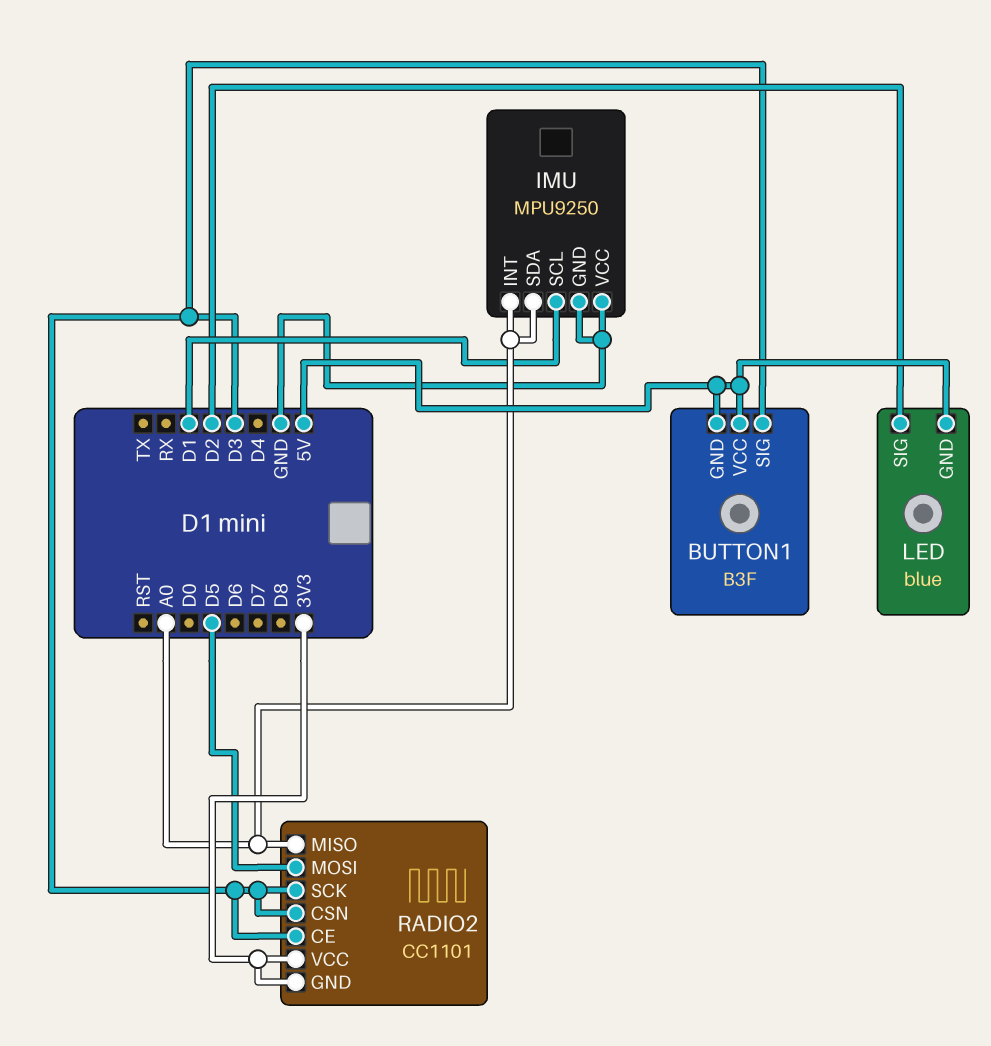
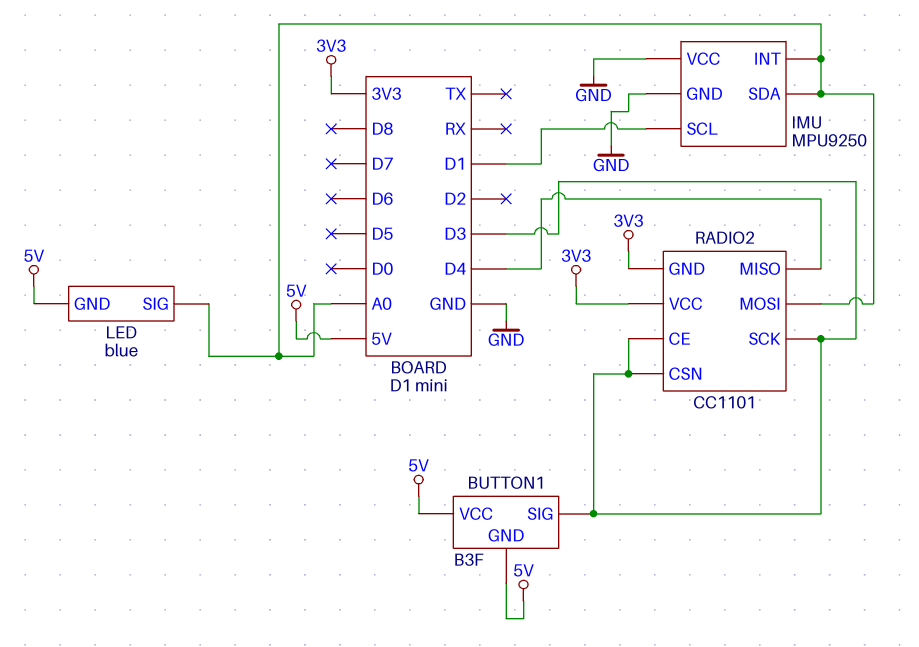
LED pin SIG: D2 -> A0
RADIO2 pin MISO: A0 -> D4
RADIO2 pin MOSI: D5 -> A0

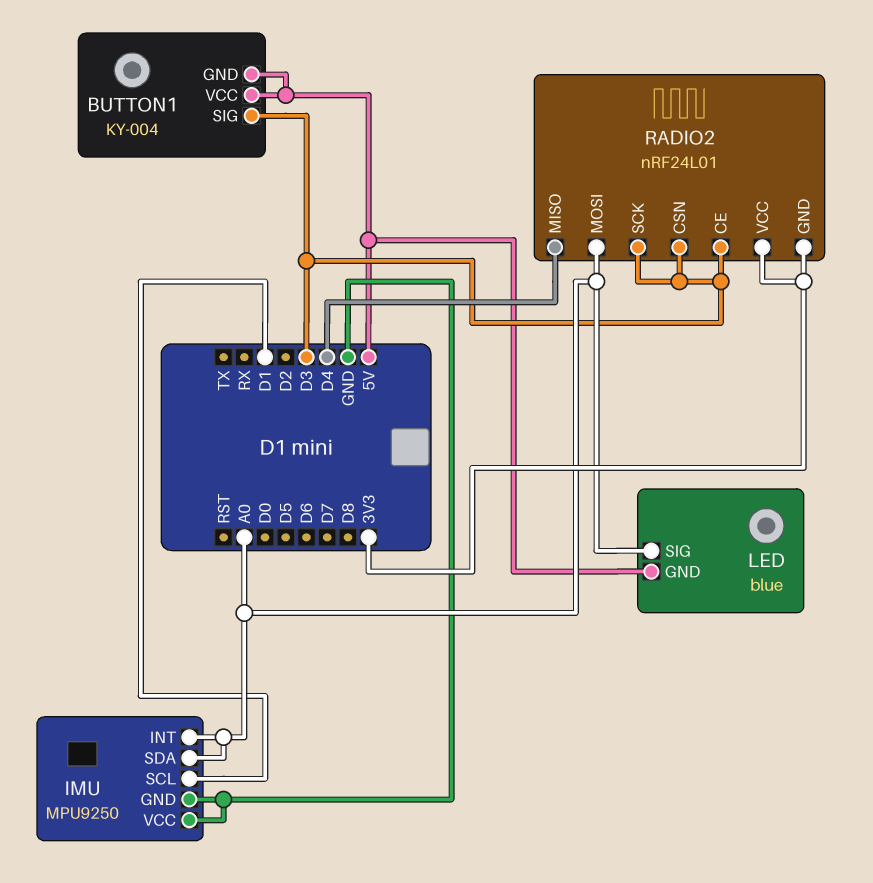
BUTTON1: B3F -> KY-004
RADIO2: CC1101 -> nRF24L01

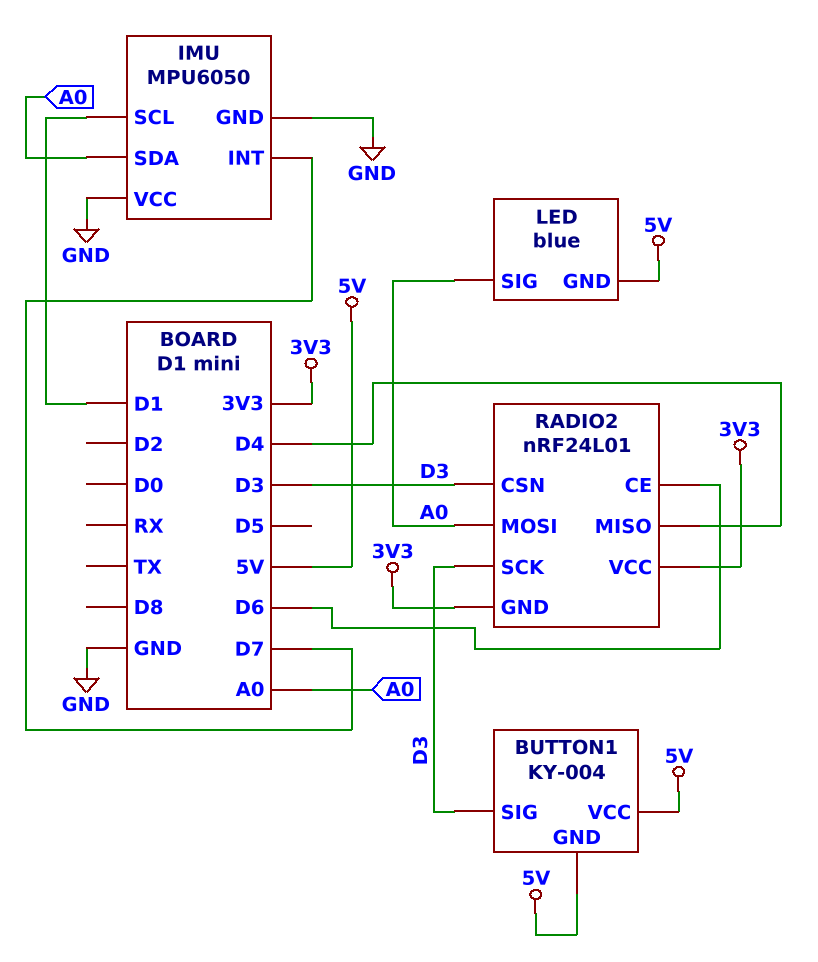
IMU: MPU9250 -> MPU6050
IMU pin INT: A0 -> D7
RADIO2 pin CE: D3 -> D6

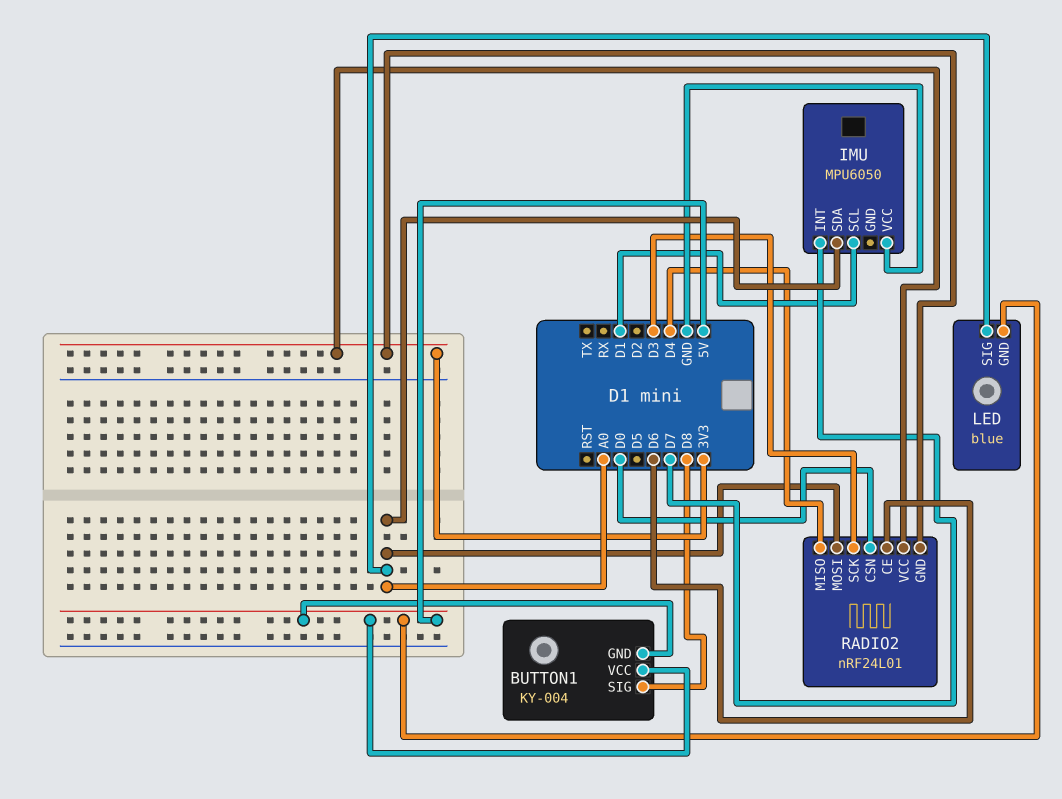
BUTTON1 pin SIG: D3 -> D8
IMU pin GND: GND -> none
RADIO2 pin CSN: D3 -> D0

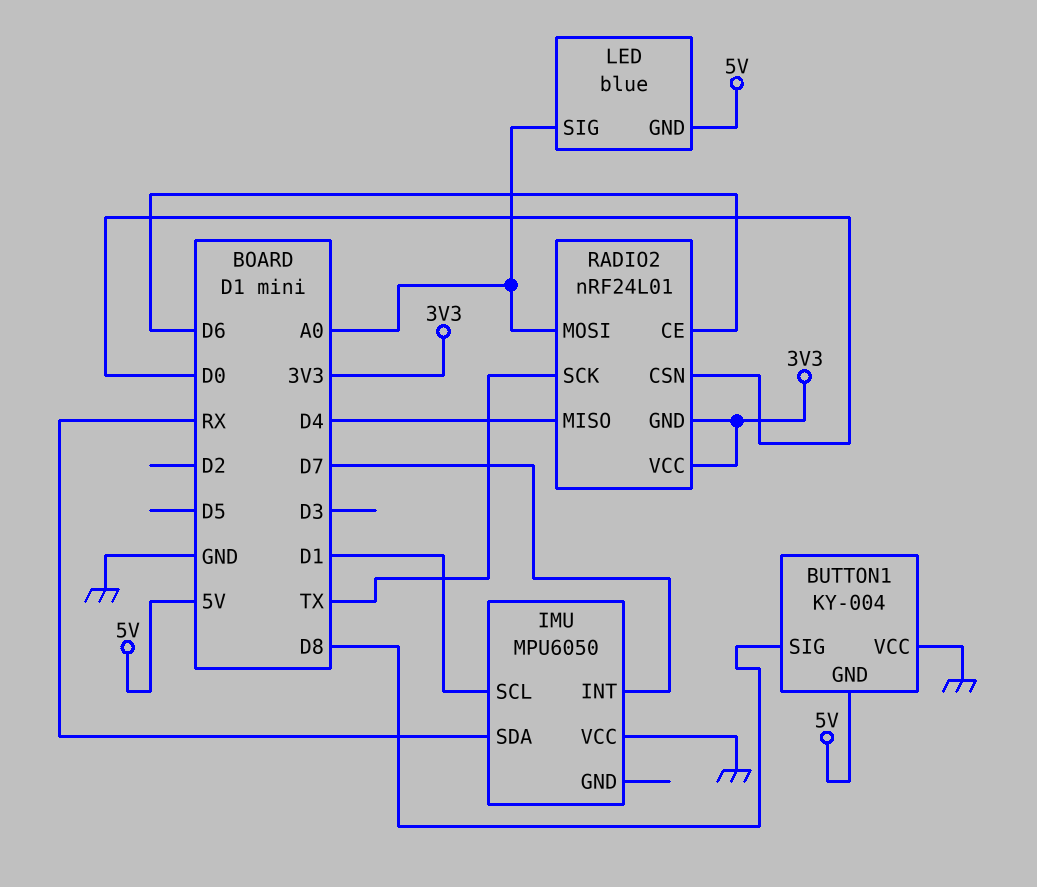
BUTTON1 pin VCC: 5V -> GND
IMU pin SDA: A0 -> RX
RADIO2 pin SCK: D3 -> TX

